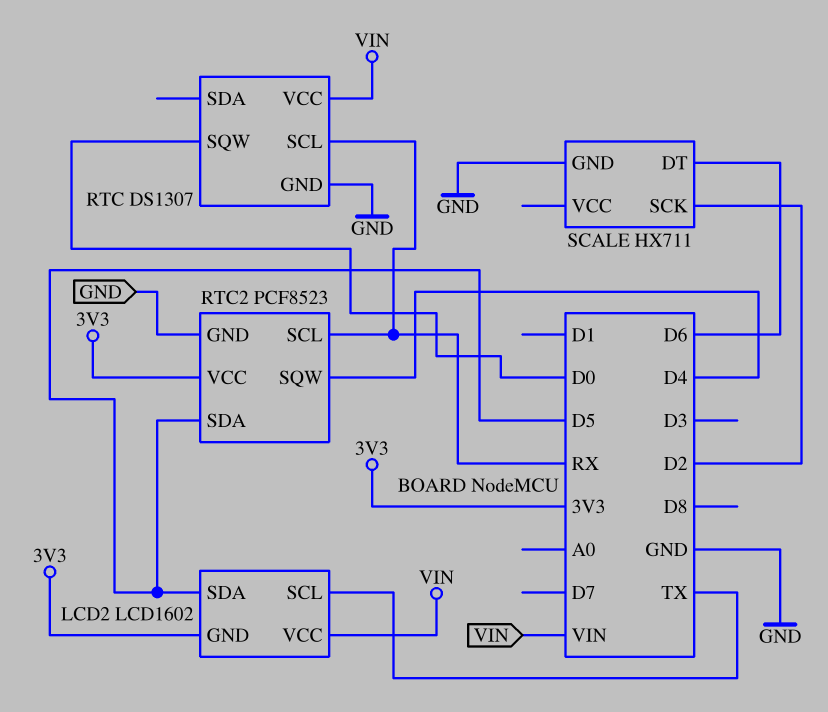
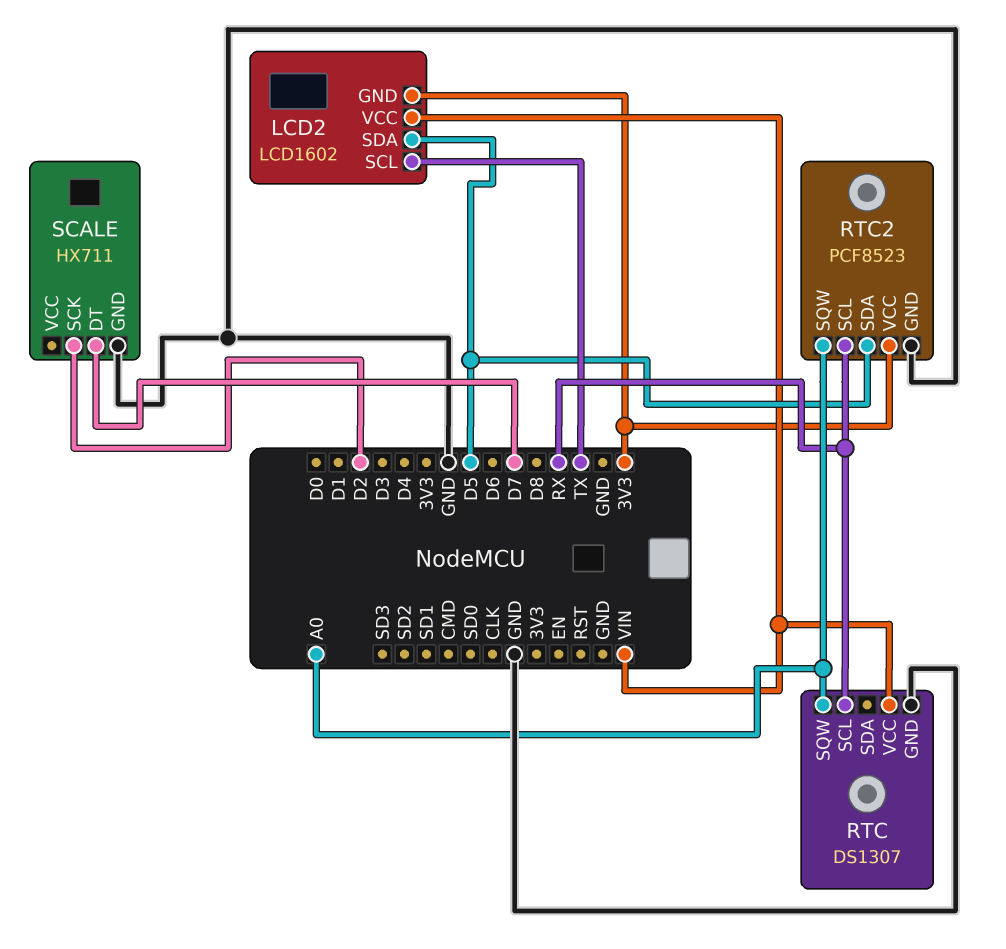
RTC pin SQW: D0 -> A0
RTC2 pin SQW: D4 -> A0
SCALE pin DT: D6 -> D7

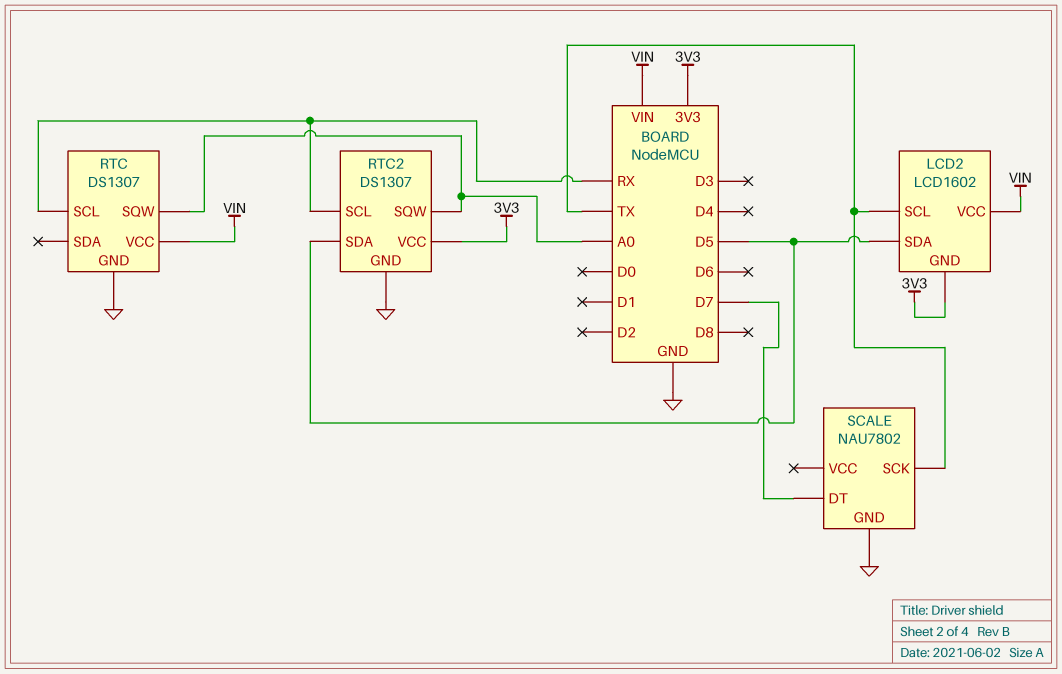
RTC2: PCF8523 -> DS1307
SCALE: HX711 -> NAU7802
SCALE pin SCK: D2 -> TX

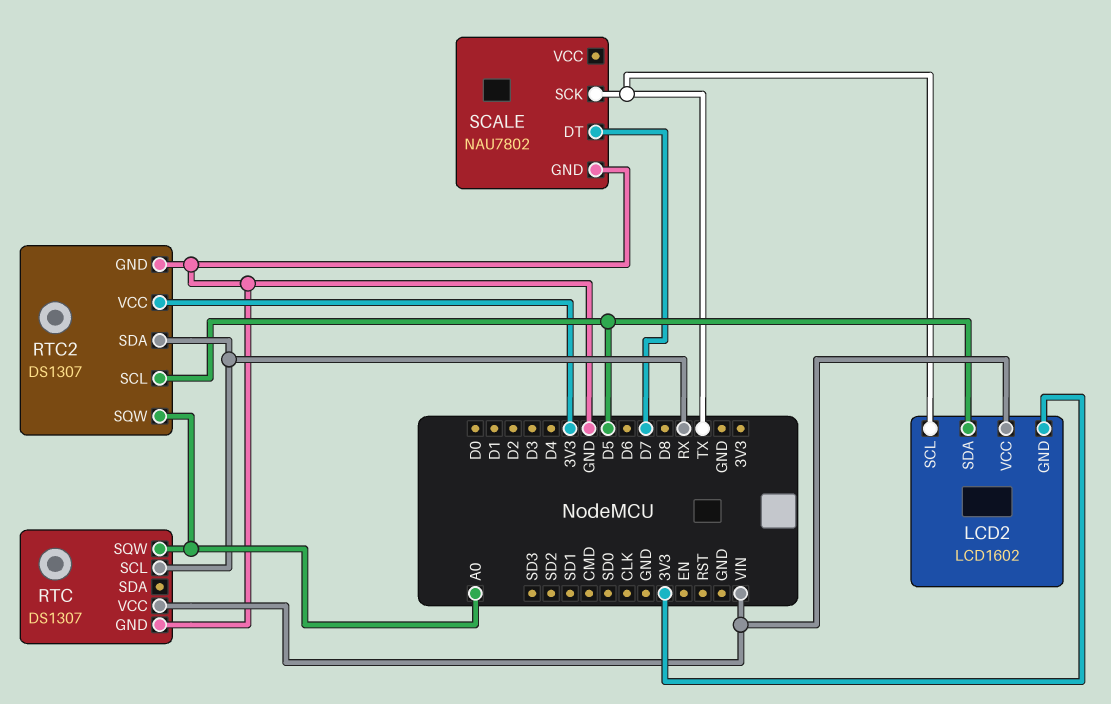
RTC2 pin SCL: RX -> D5
RTC2 pin SDA: D5 -> RX

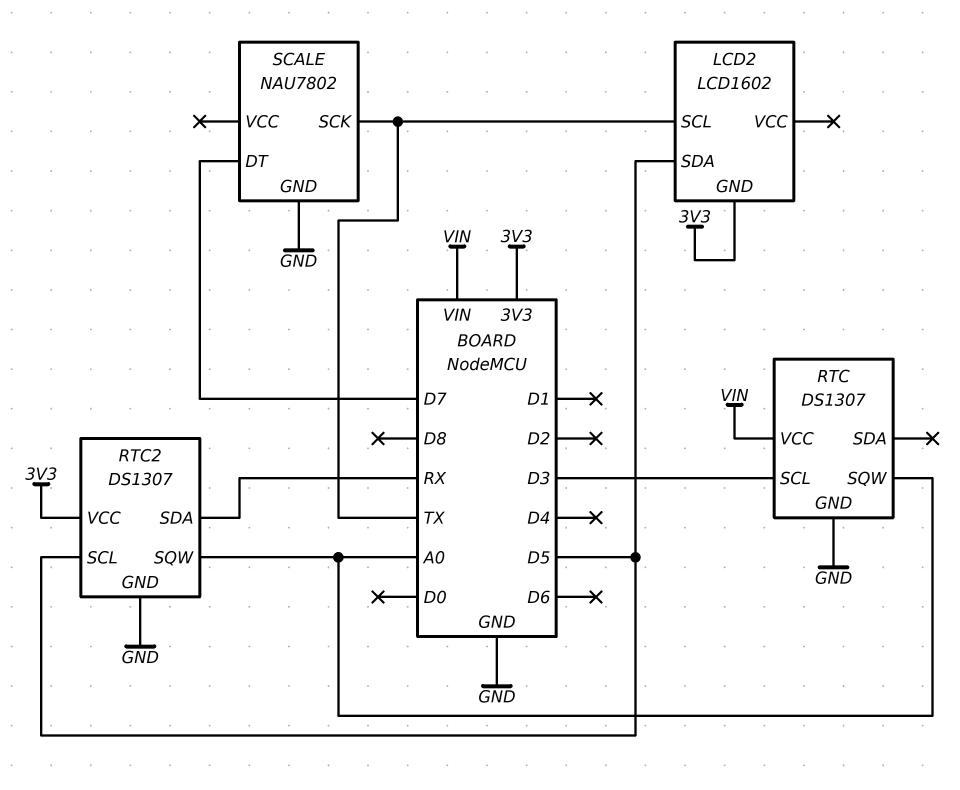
LCD2 pin VCC: VIN -> none
RTC pin SCL: RX -> D3

